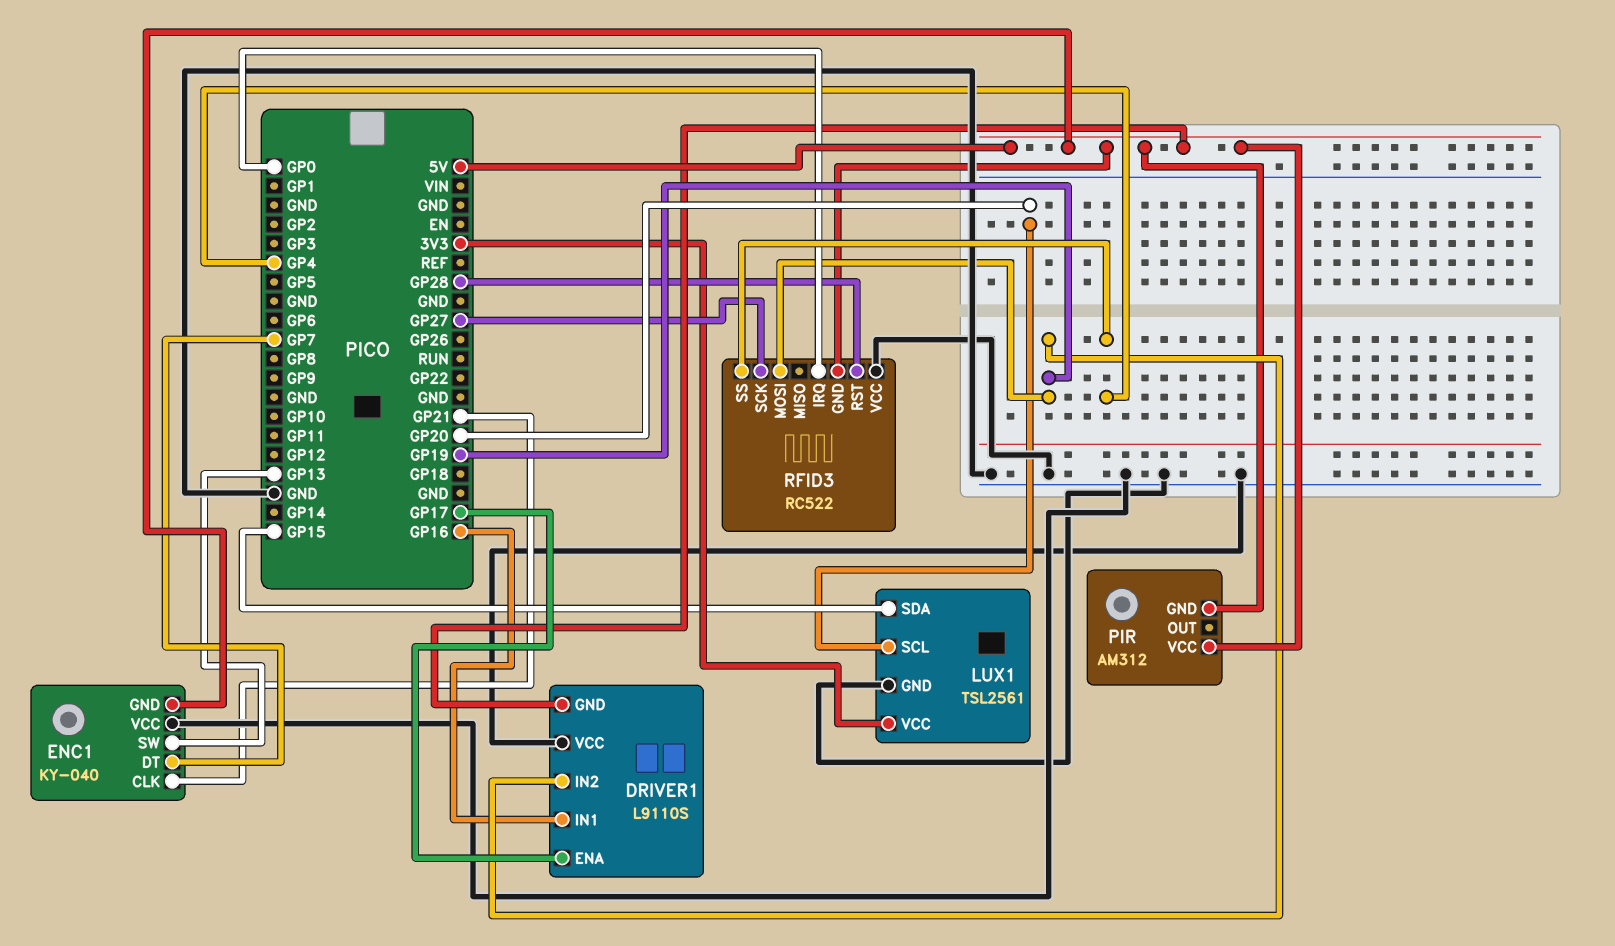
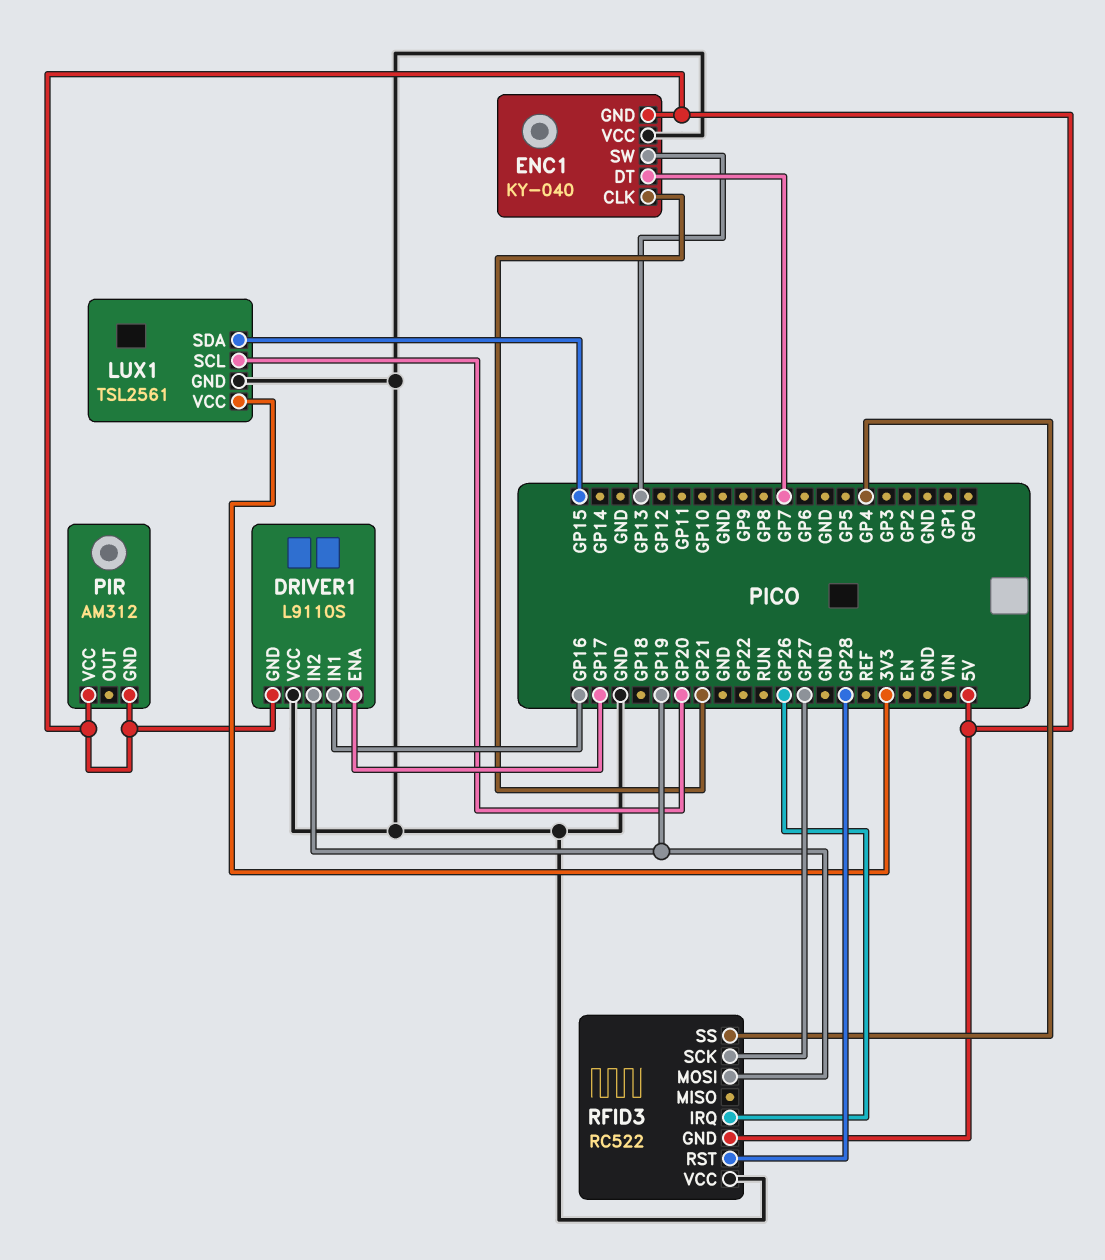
RFID3 pin IRQ: GP0 -> GP26

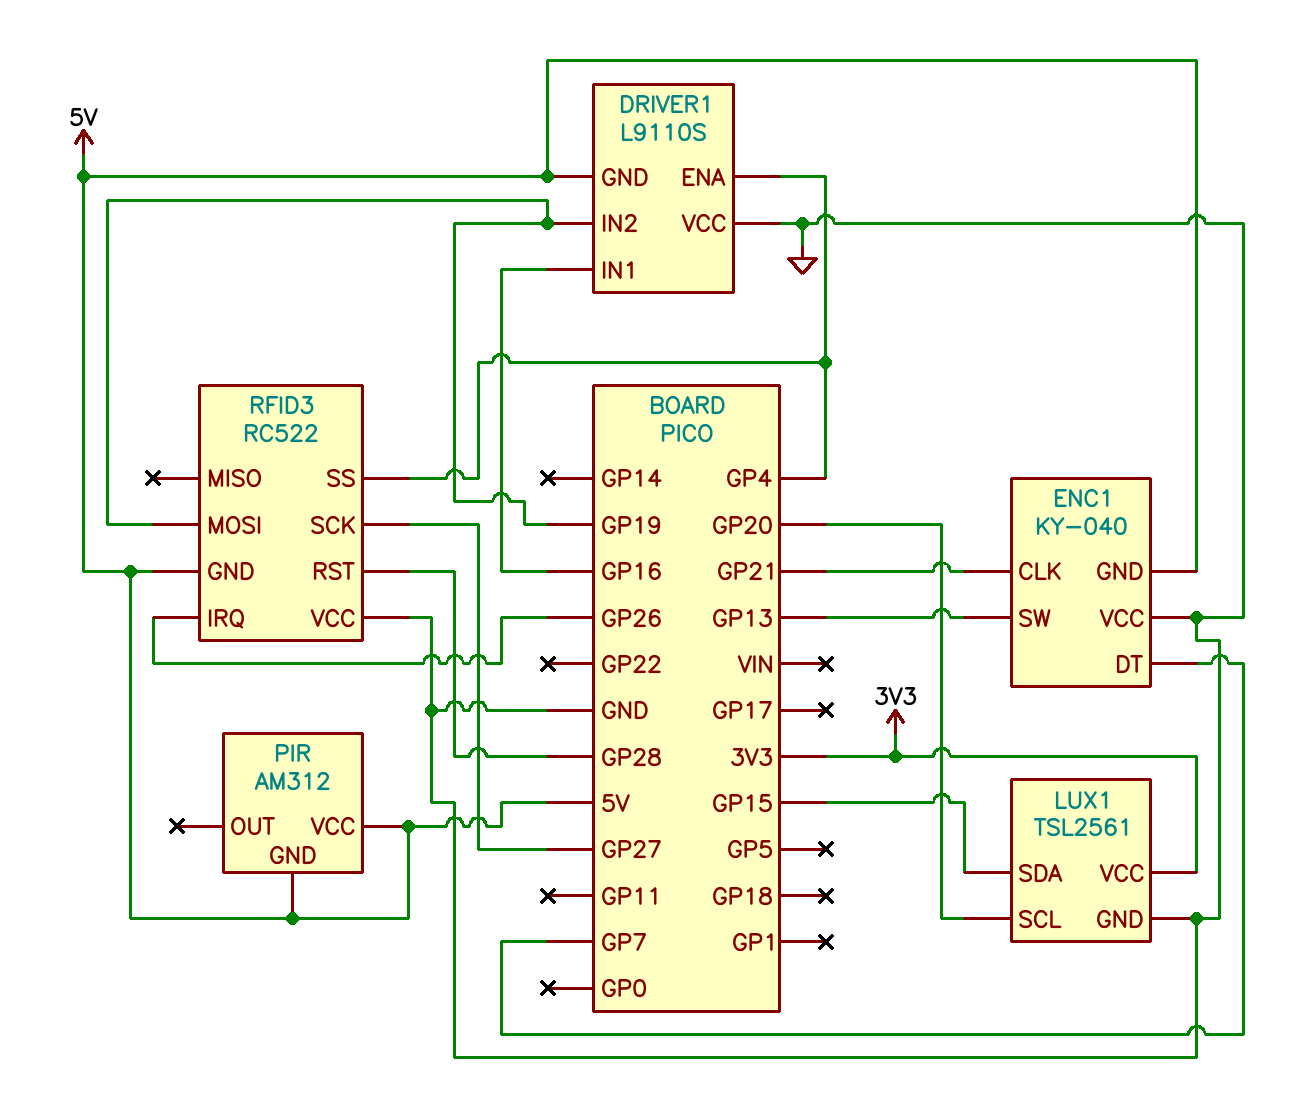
DRIVER1 pin ENA: GP17 -> GP4

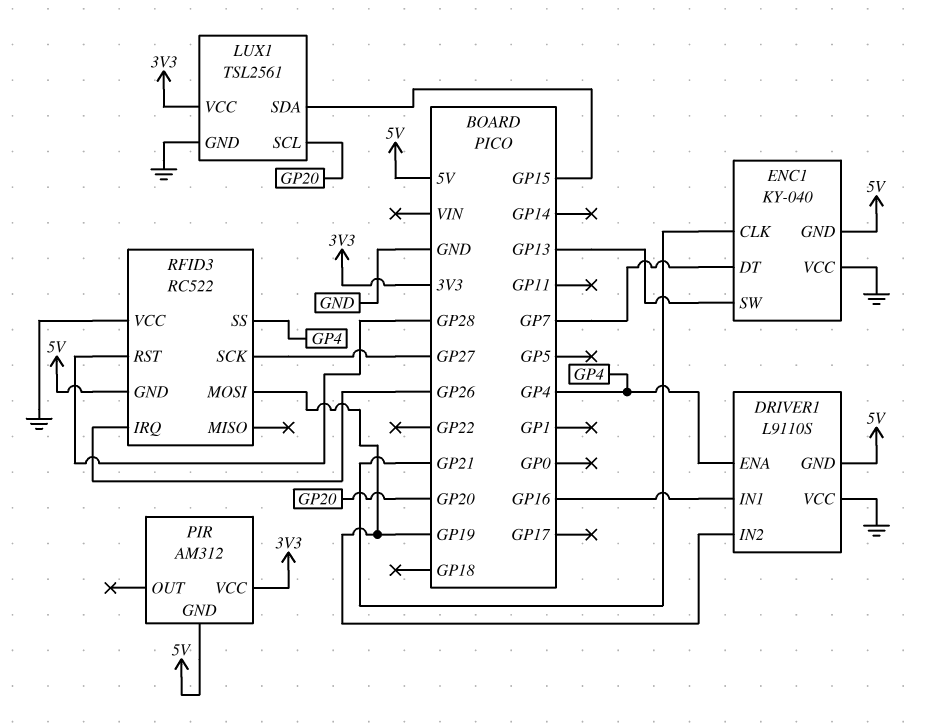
PIR pin VCC: 5V -> 3V3

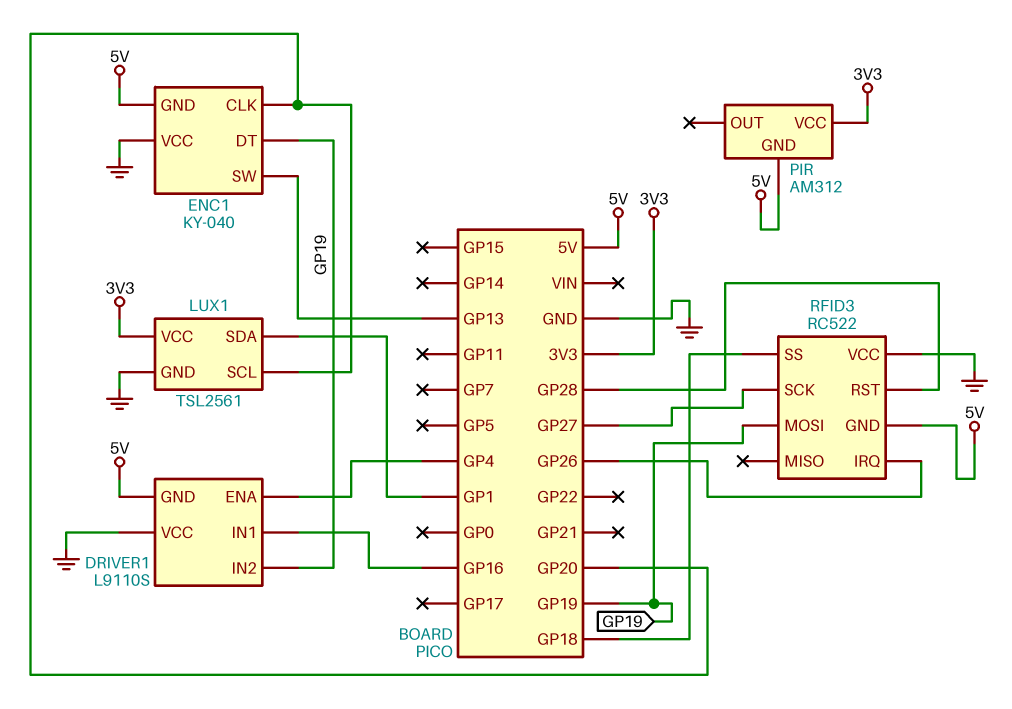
ENC1 pin CLK: GP21 -> GP20
ENC1 pin DT: GP7 -> GP19
LUX1 pin SDA: GP15 -> GP1
RFID3 pin SS: GP4 -> GP18

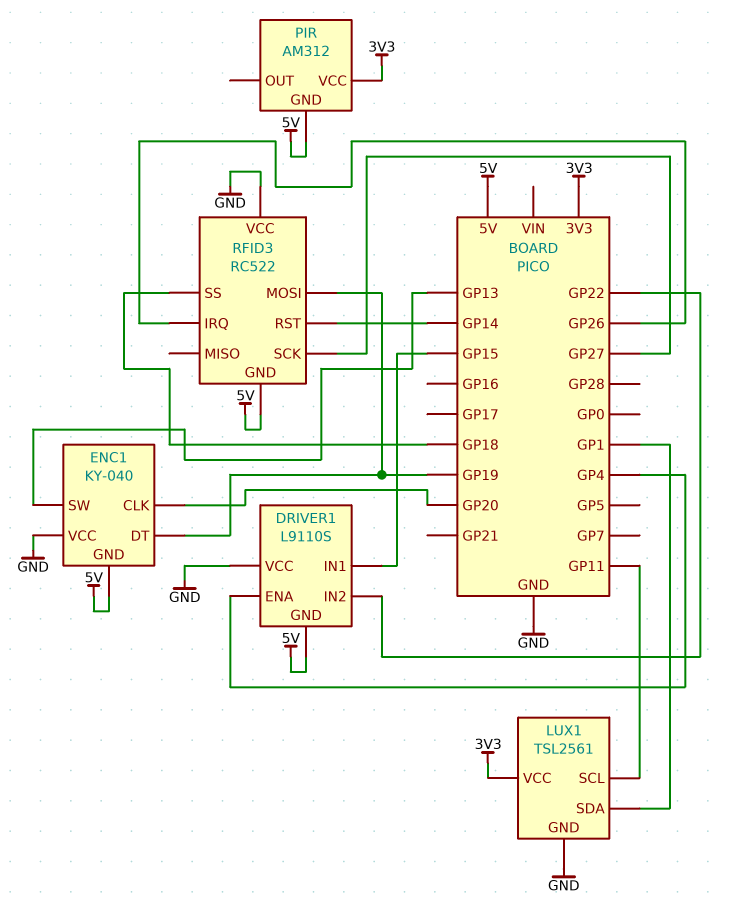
DRIVER1 pin IN1: GP16 -> GP15
DRIVER1 pin IN2: GP19 -> GP22
LUX1 pin SCL: GP20 -> GP11
RFID3 pin RST: GP28 -> GP14

